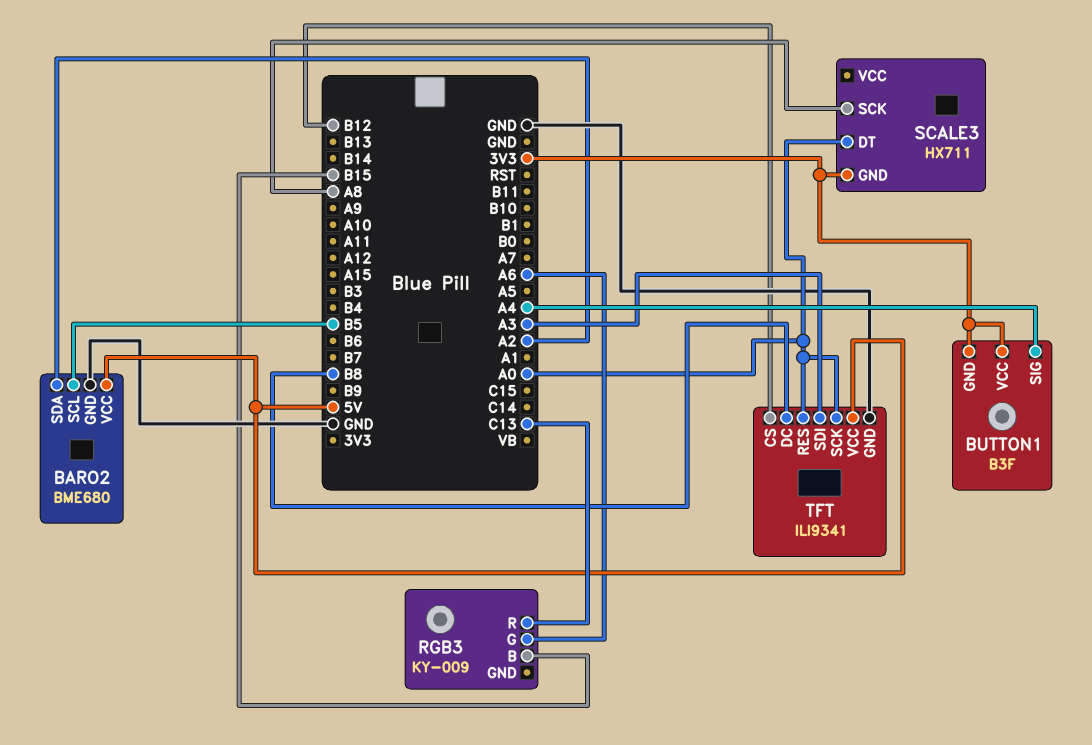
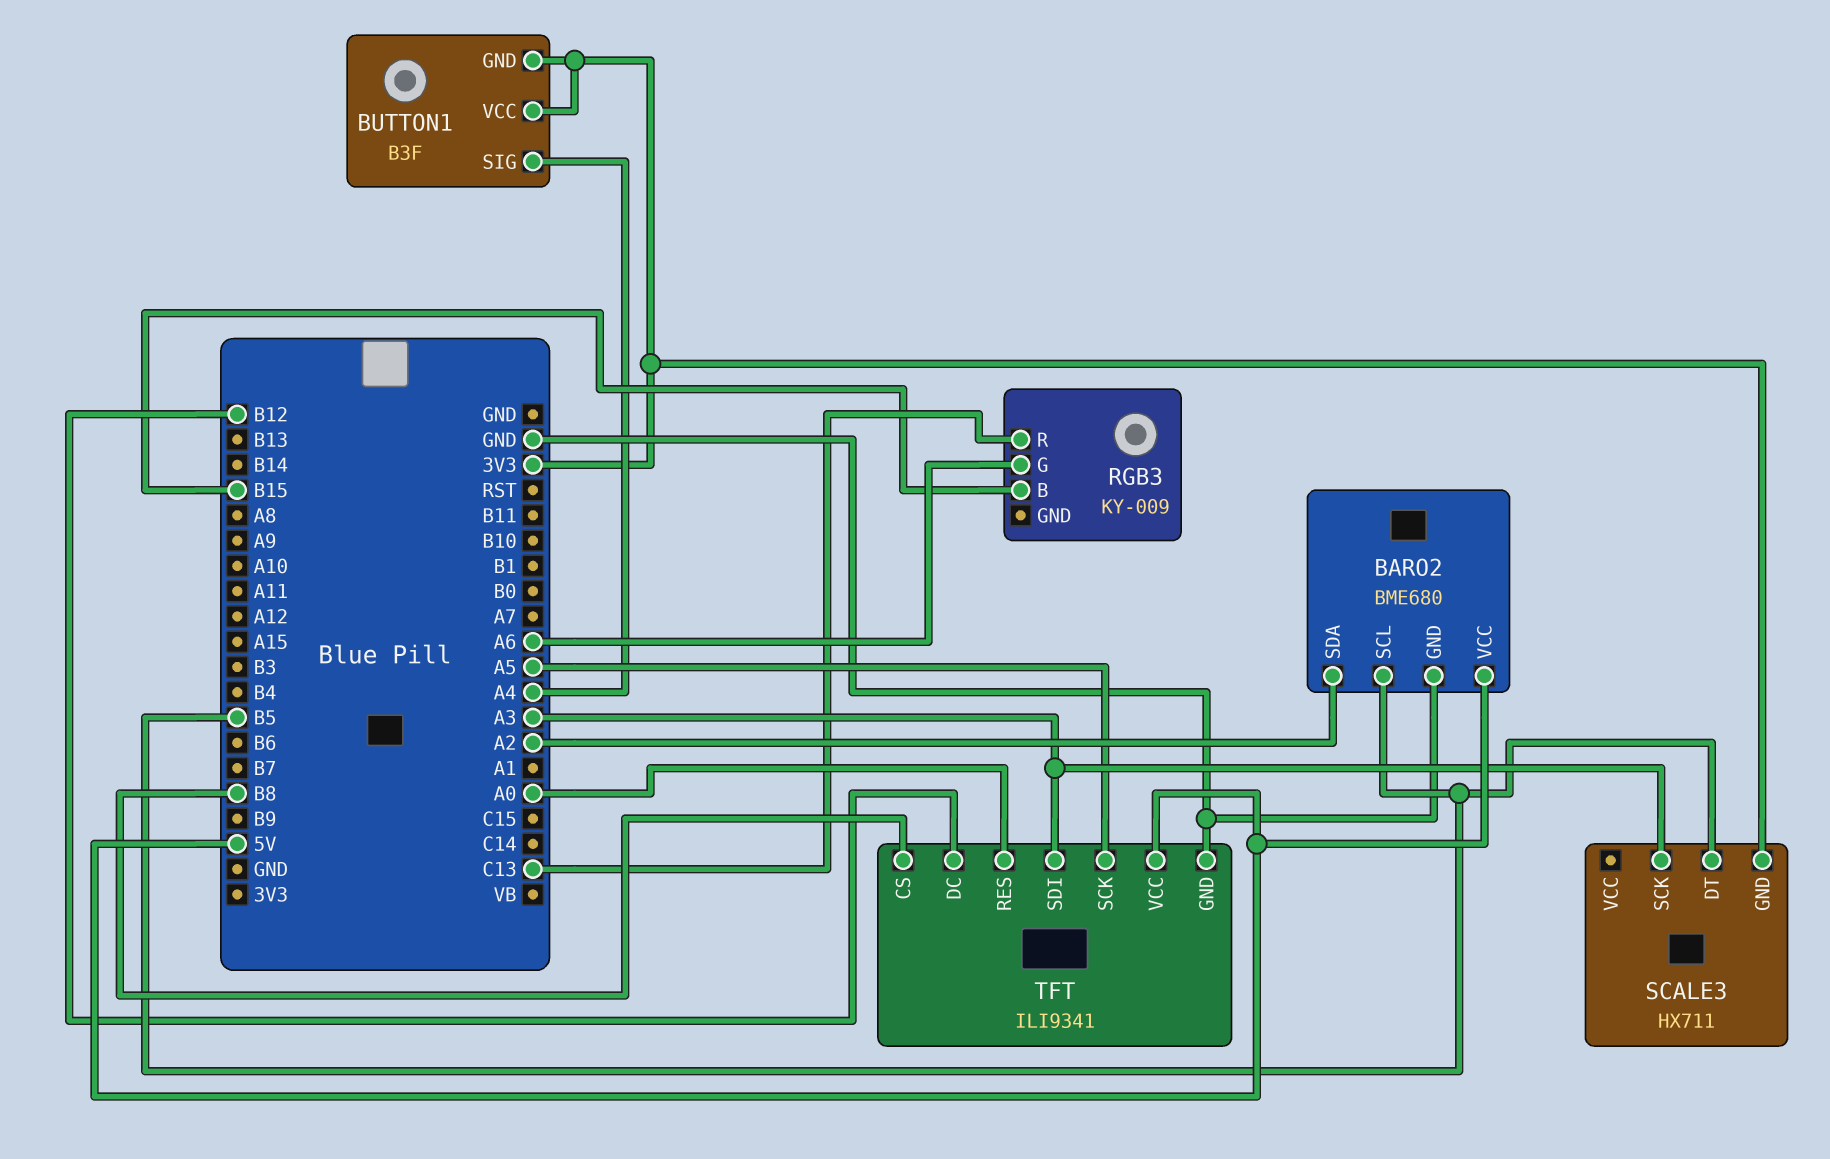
SCALE3 pin DT: A0 -> B5
SCALE3 pin SCK: A8 -> A3
TFT pin CS: B12 -> B8
TFT pin DC: B8 -> B12
TFT pin SCK: A0 -> A5

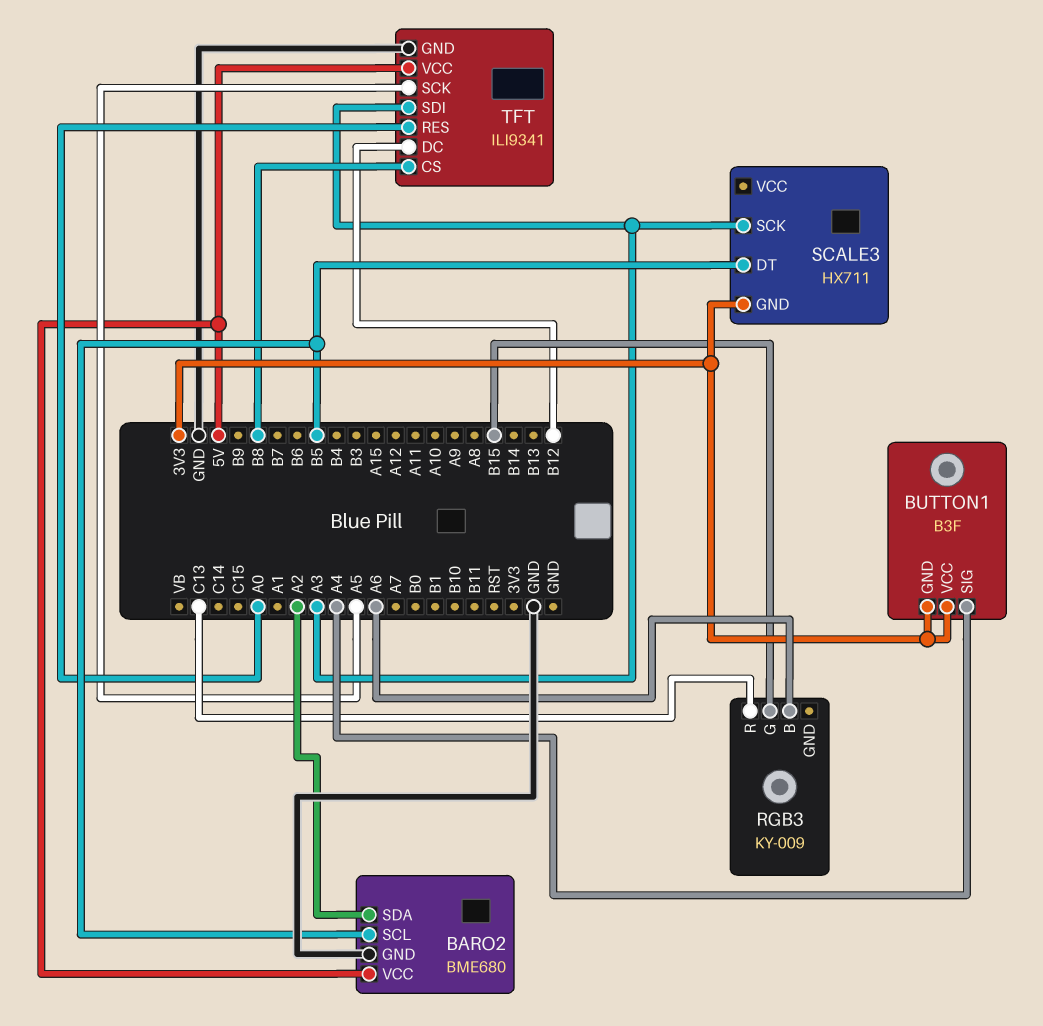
RGB3 pin B: B15 -> A6
RGB3 pin G: A6 -> B15

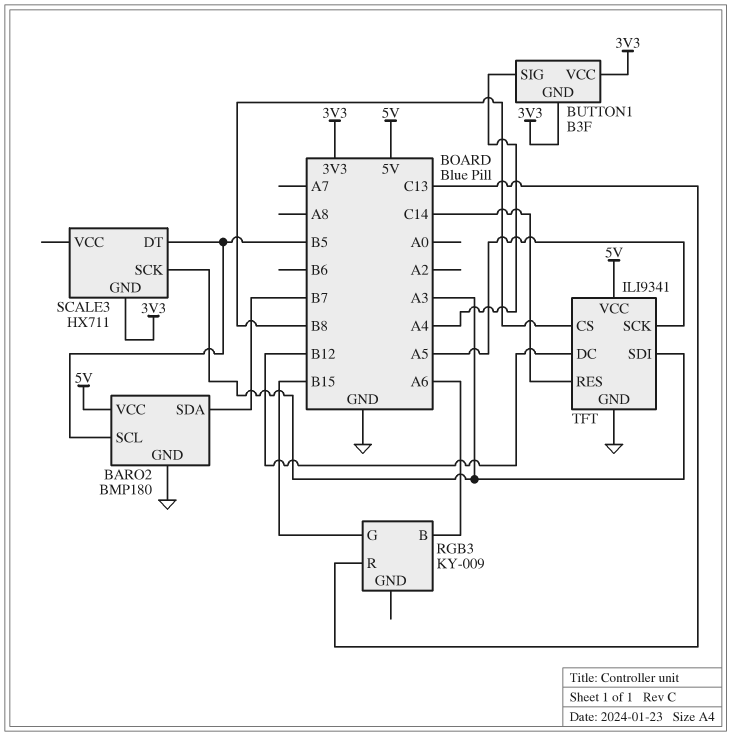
BARO2: BME680 -> BMP180
BARO2 pin SDA: A2 -> B7
TFT pin RES: A0 -> C14

